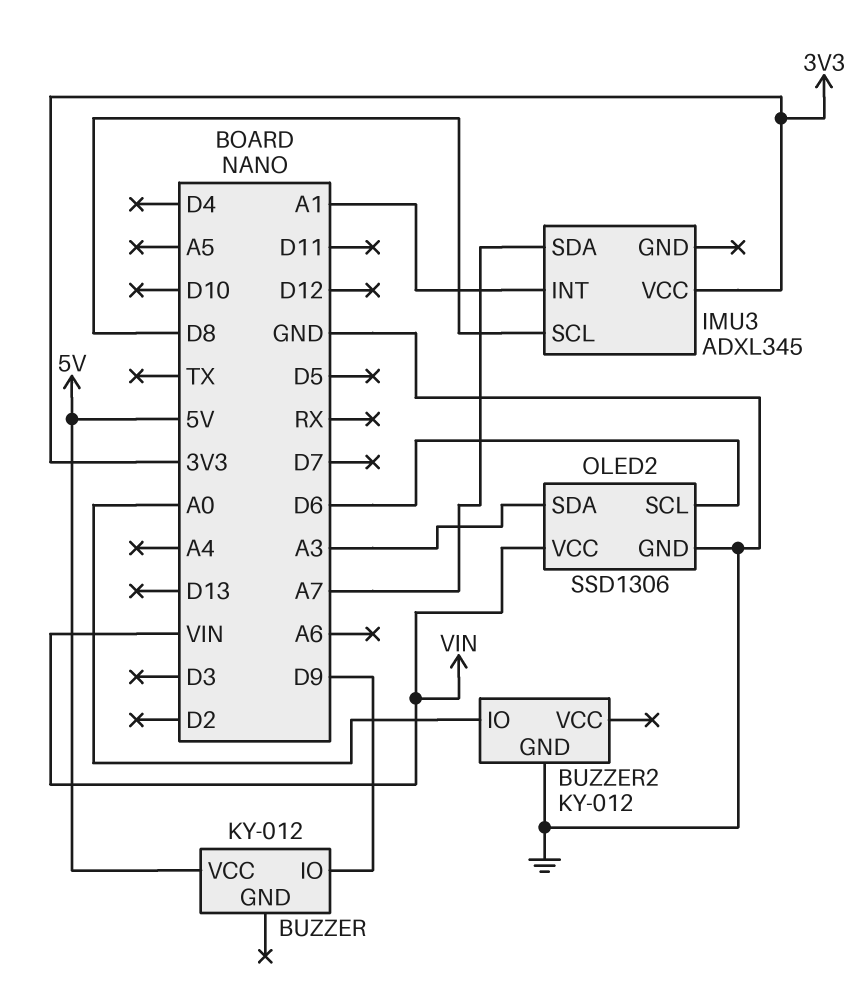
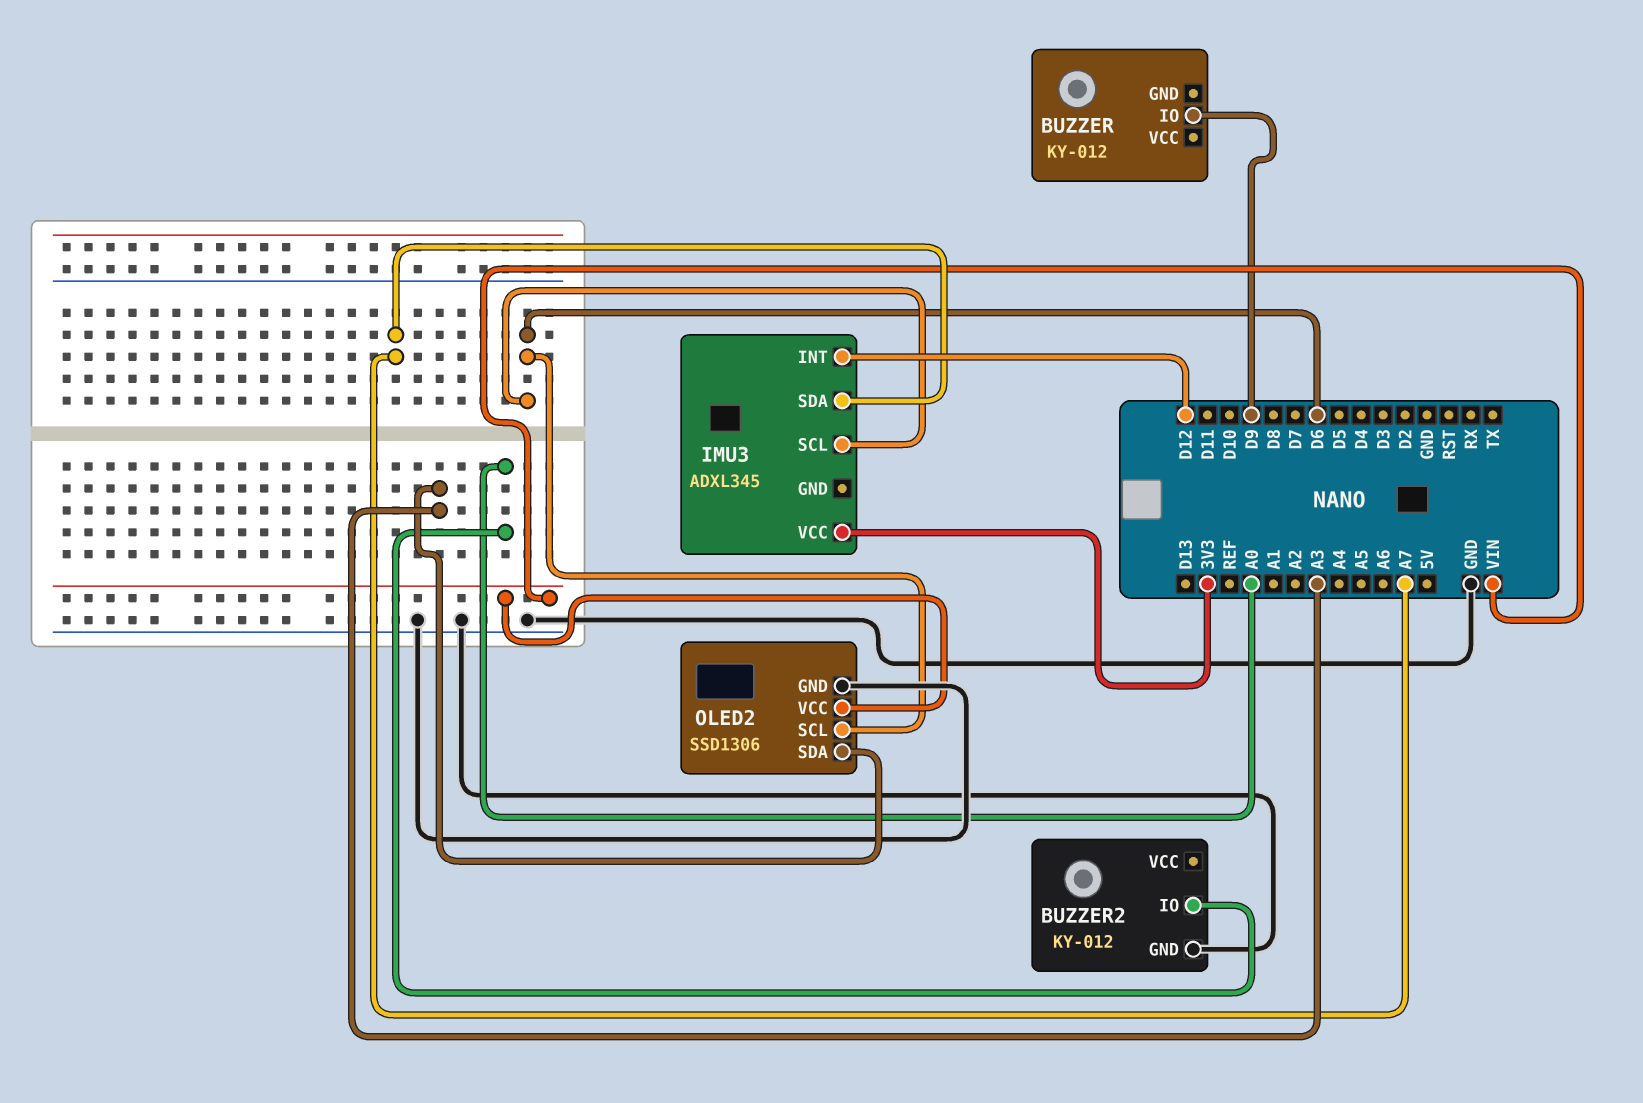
BUZZER pin VCC: 5V -> none
IMU3 pin INT: A1 -> D12
IMU3 pin SCL: D8 -> D6

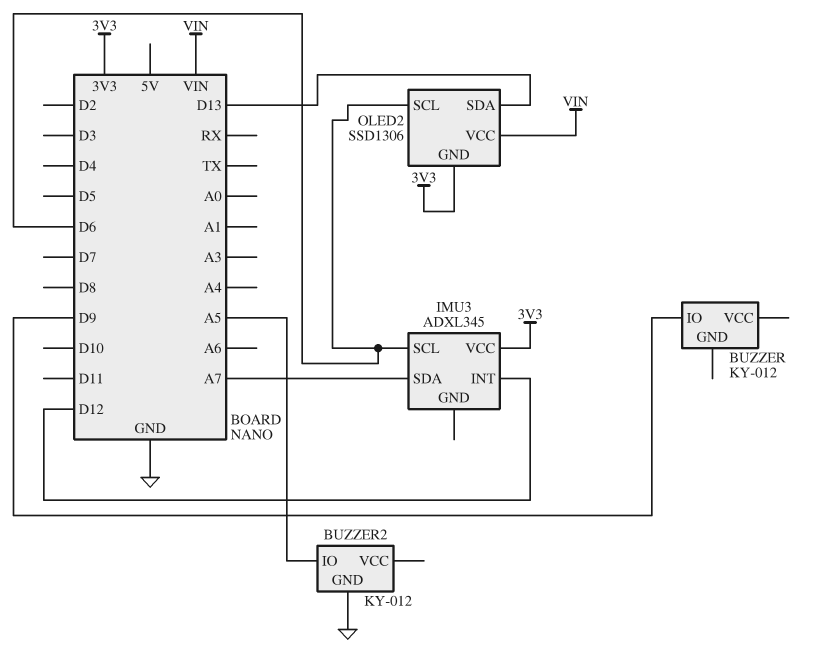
BUZZER2 pin IO: A0 -> A5
OLED2 pin GND: GND -> 3V3
OLED2 pin SDA: A3 -> D13

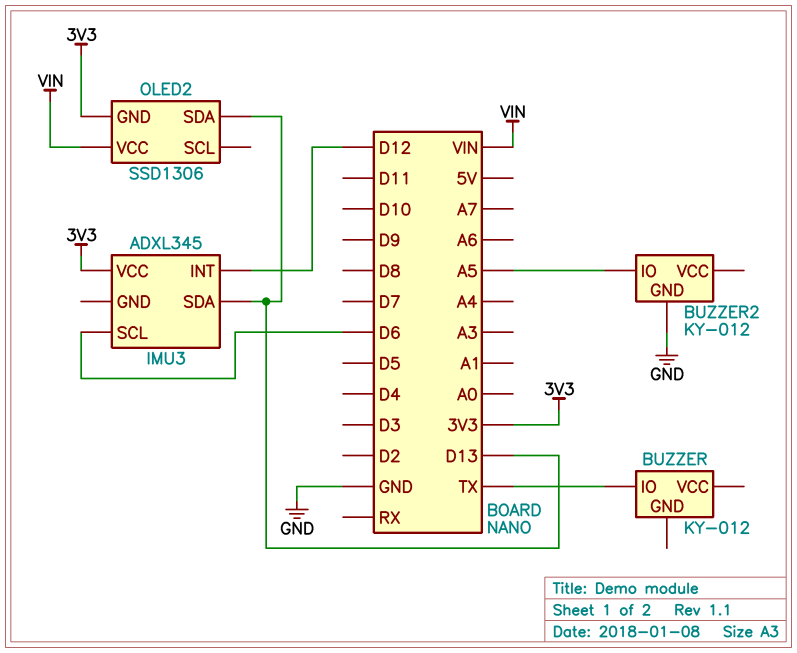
BUZZER pin IO: D9 -> TX
IMU3 pin SDA: A7 -> D13
OLED2 pin SCL: D6 -> none

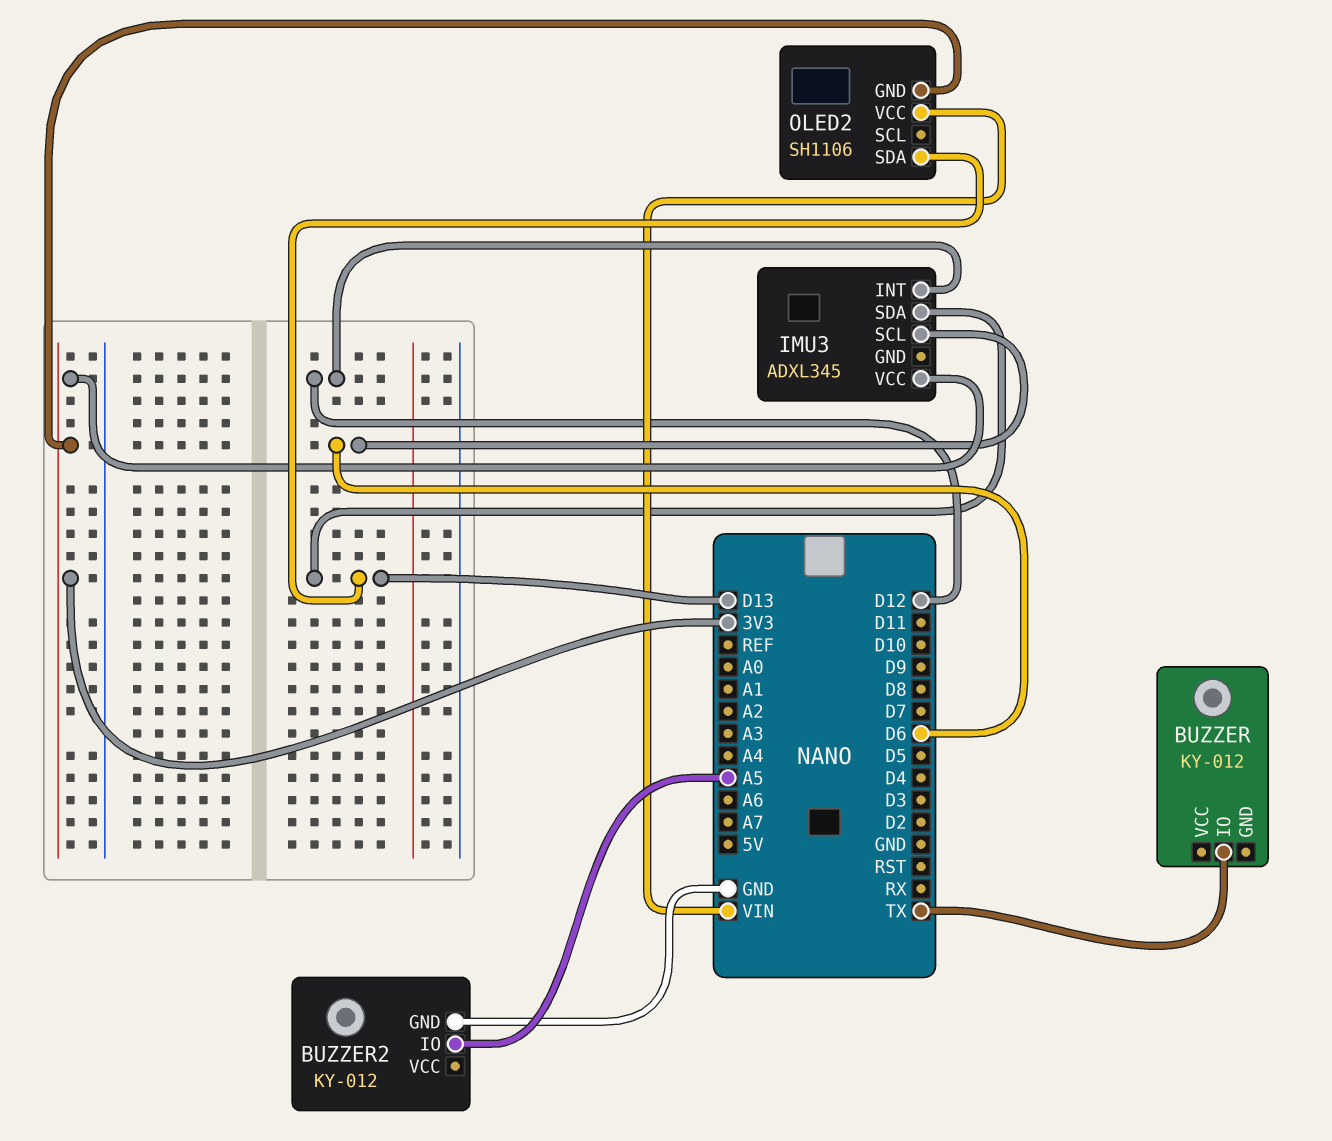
OLED2: SSD1306 -> SH1106

